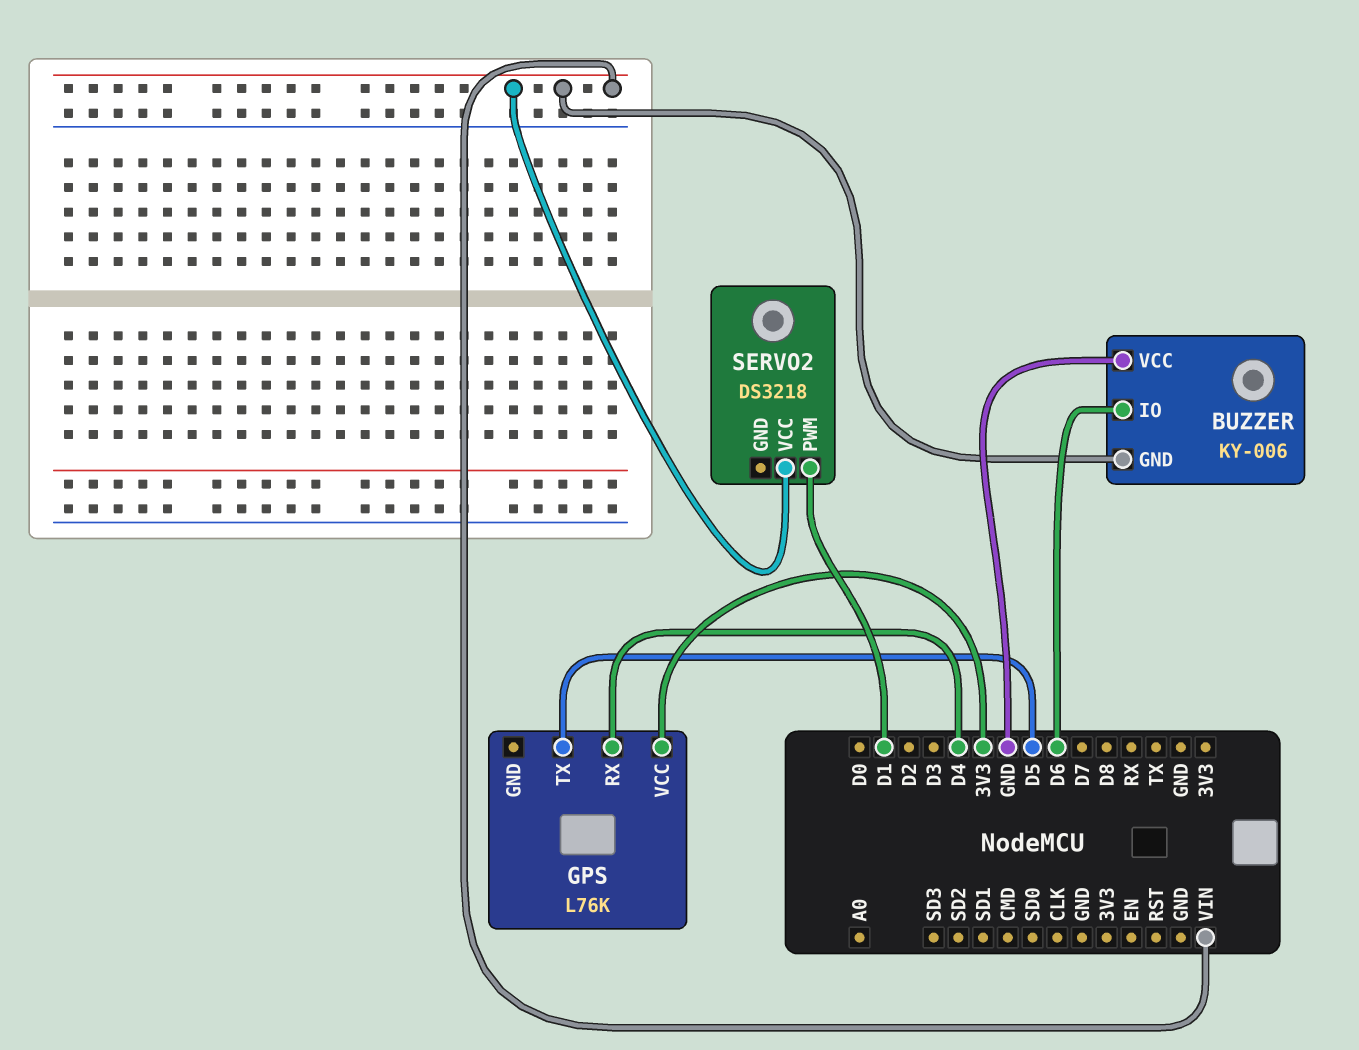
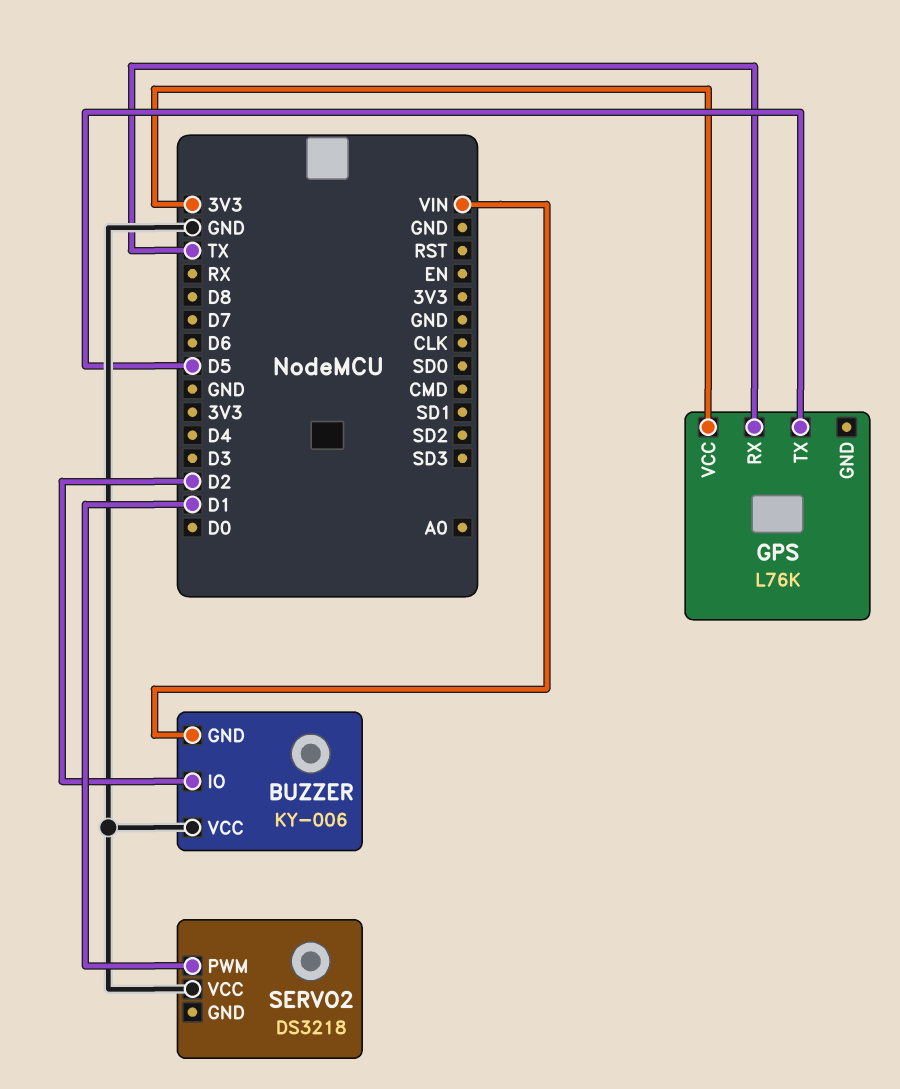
BUZZER pin IO: D6 -> D2
GPS pin RX: D4 -> TX
SERVO2 pin VCC: VIN -> GND

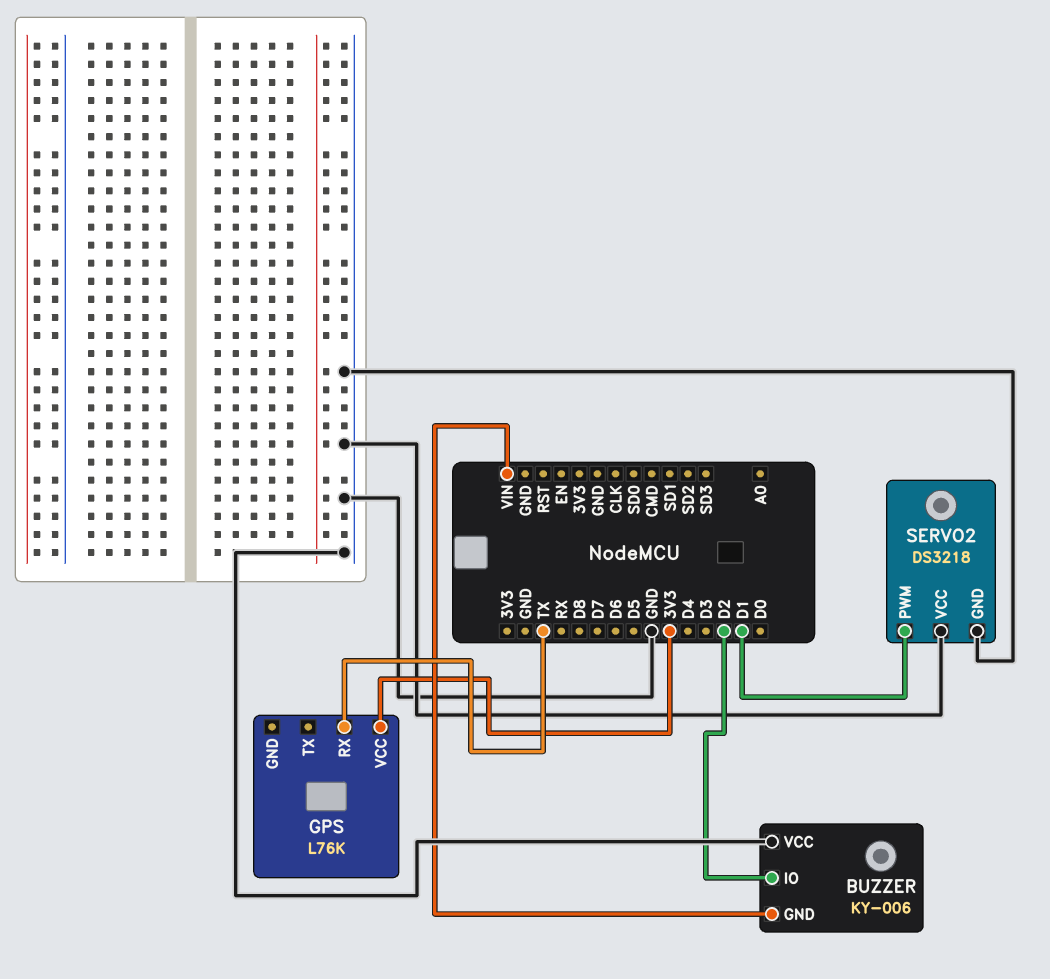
GPS pin TX: D5 -> none
SERVO2 pin GND: none -> GND

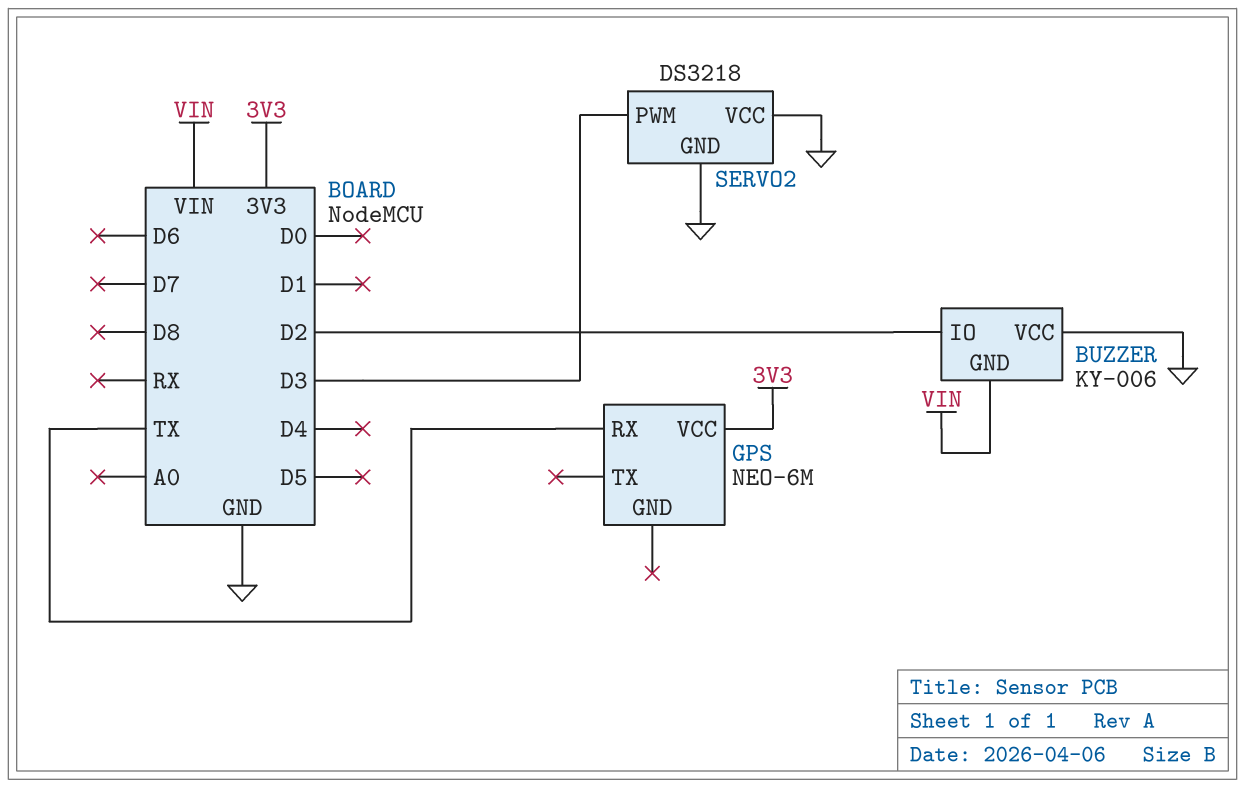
GPS: L76K -> NEO-6M
SERVO2 pin PWM: D1 -> D3

